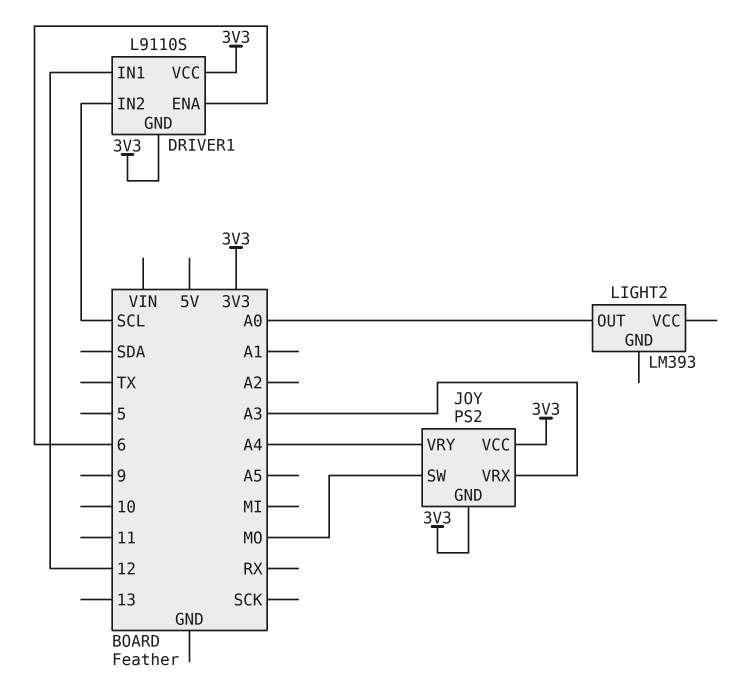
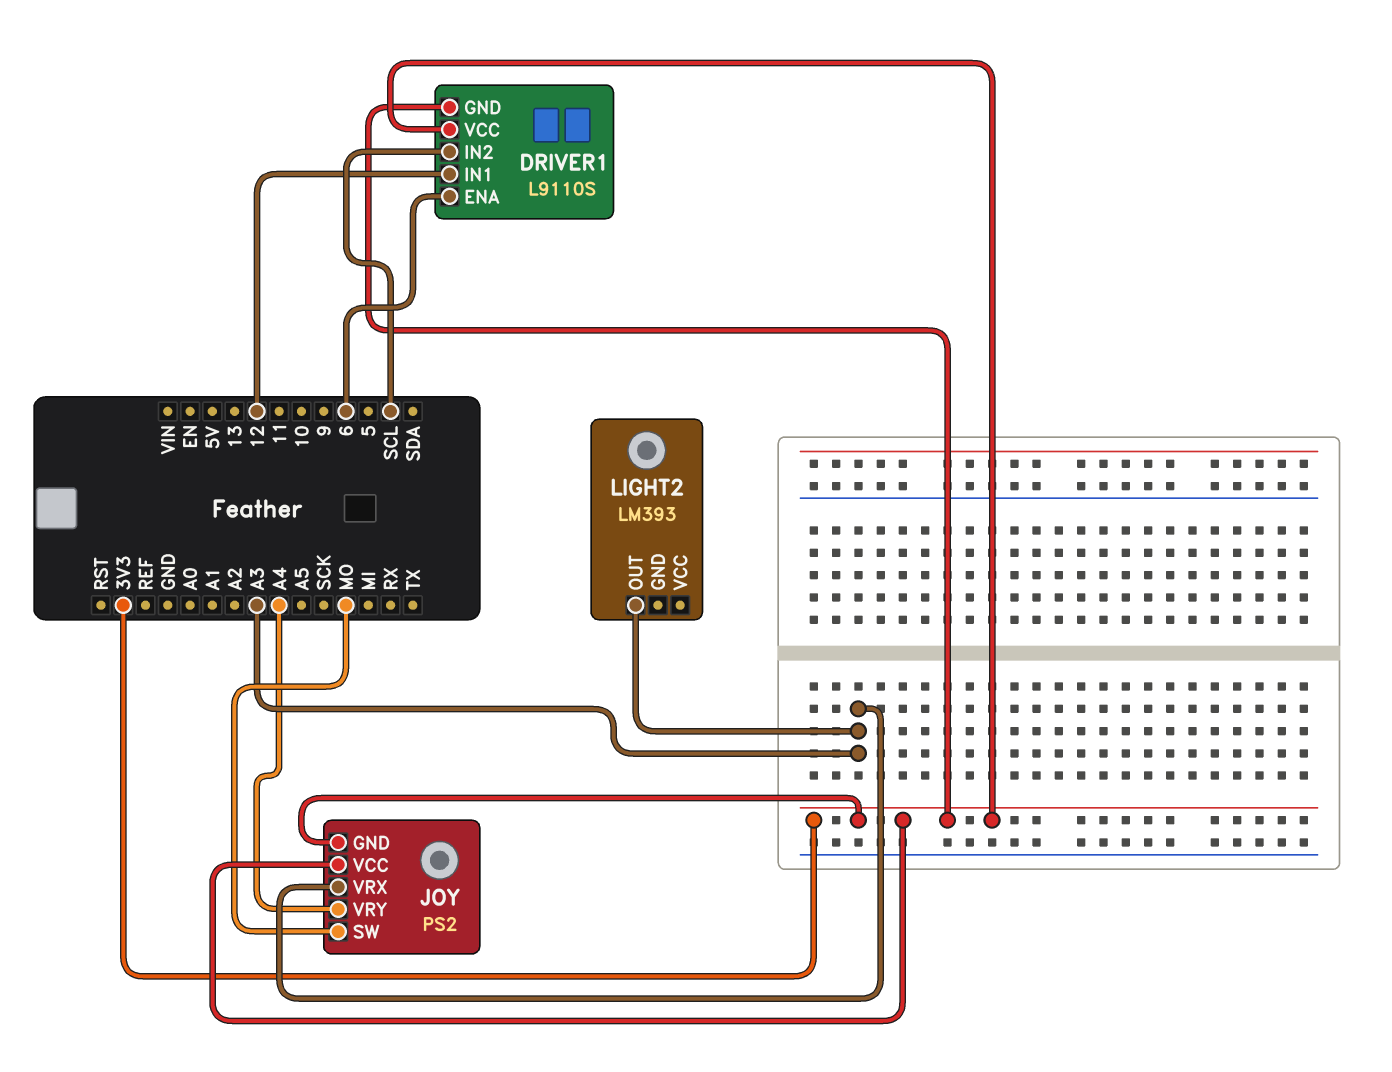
LIGHT2 pin OUT: A0 -> A3

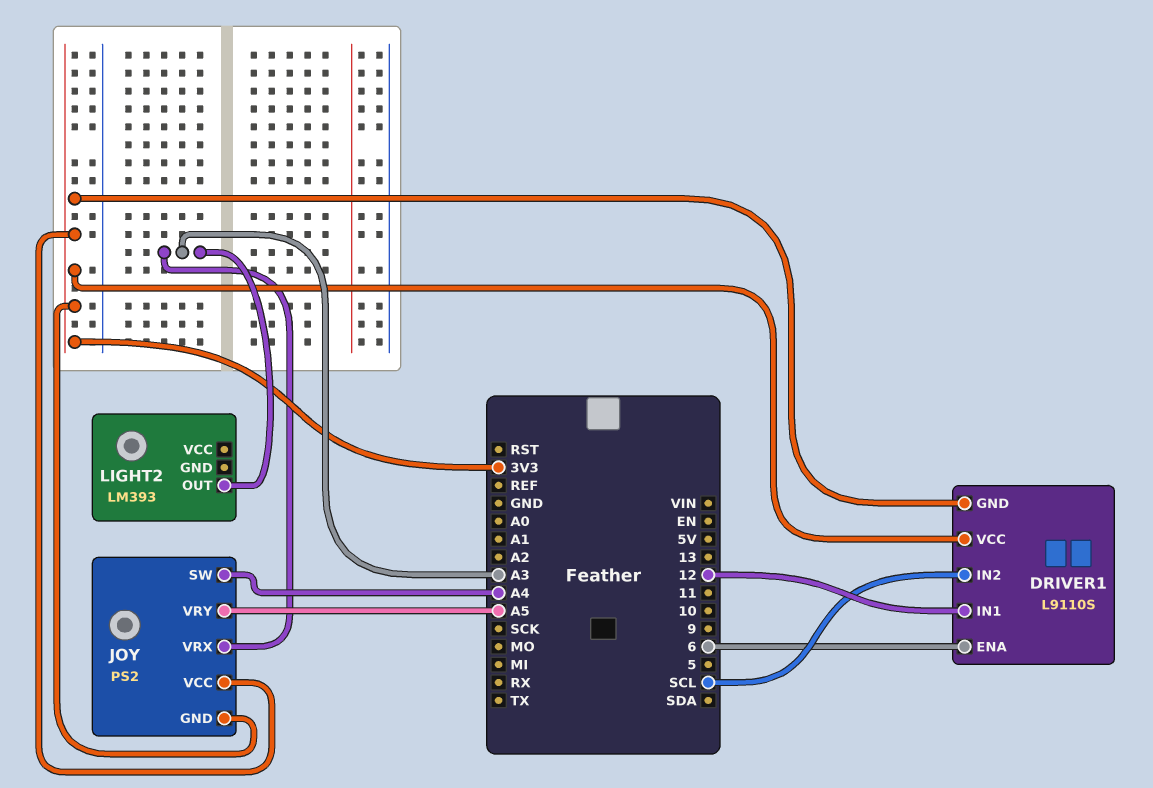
JOY pin SW: MO -> A4
JOY pin VRY: A4 -> A5

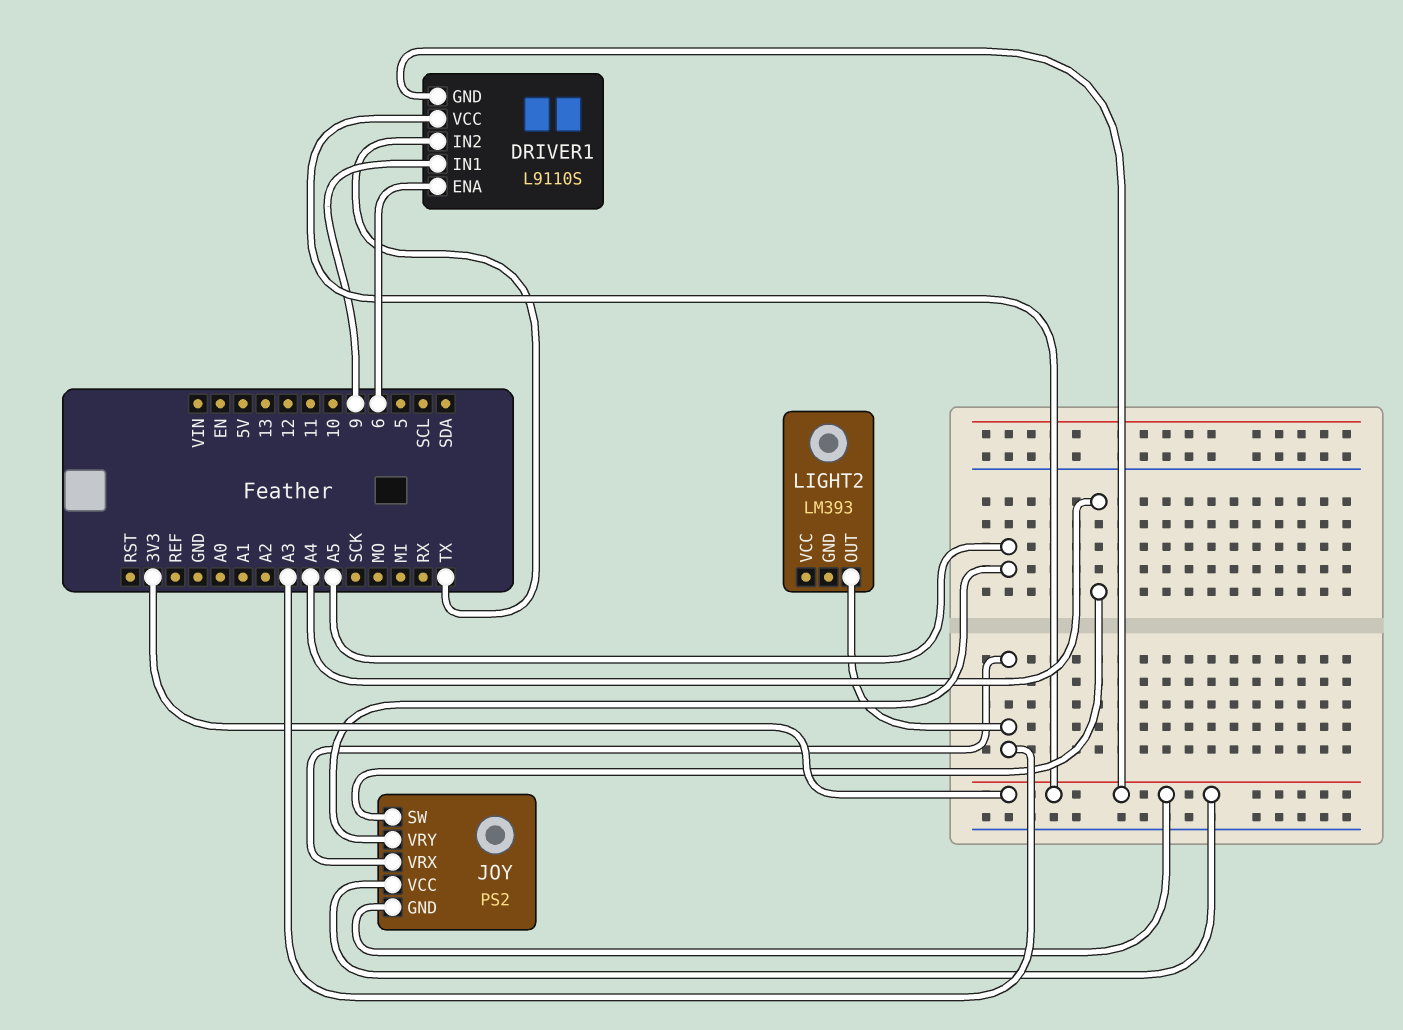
DRIVER1 pin IN1: 12 -> 9
DRIVER1 pin IN2: SCL -> TX

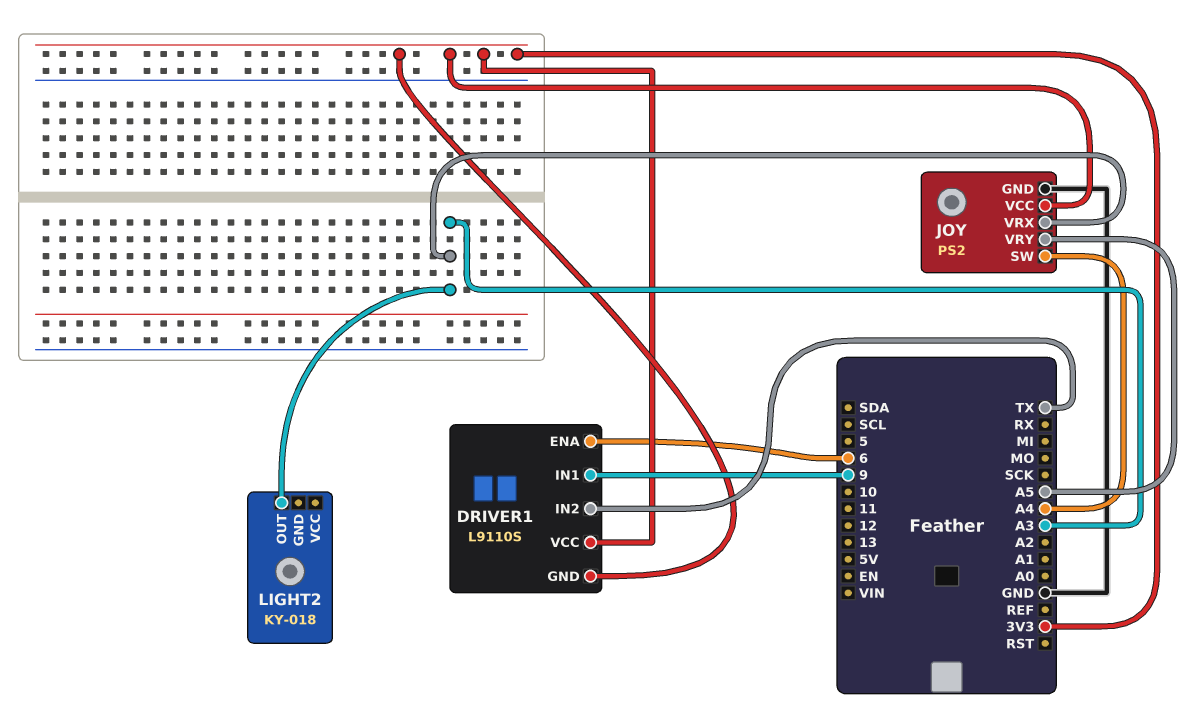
JOY pin GND: 3V3 -> GND
LIGHT2: LM393 -> KY-018

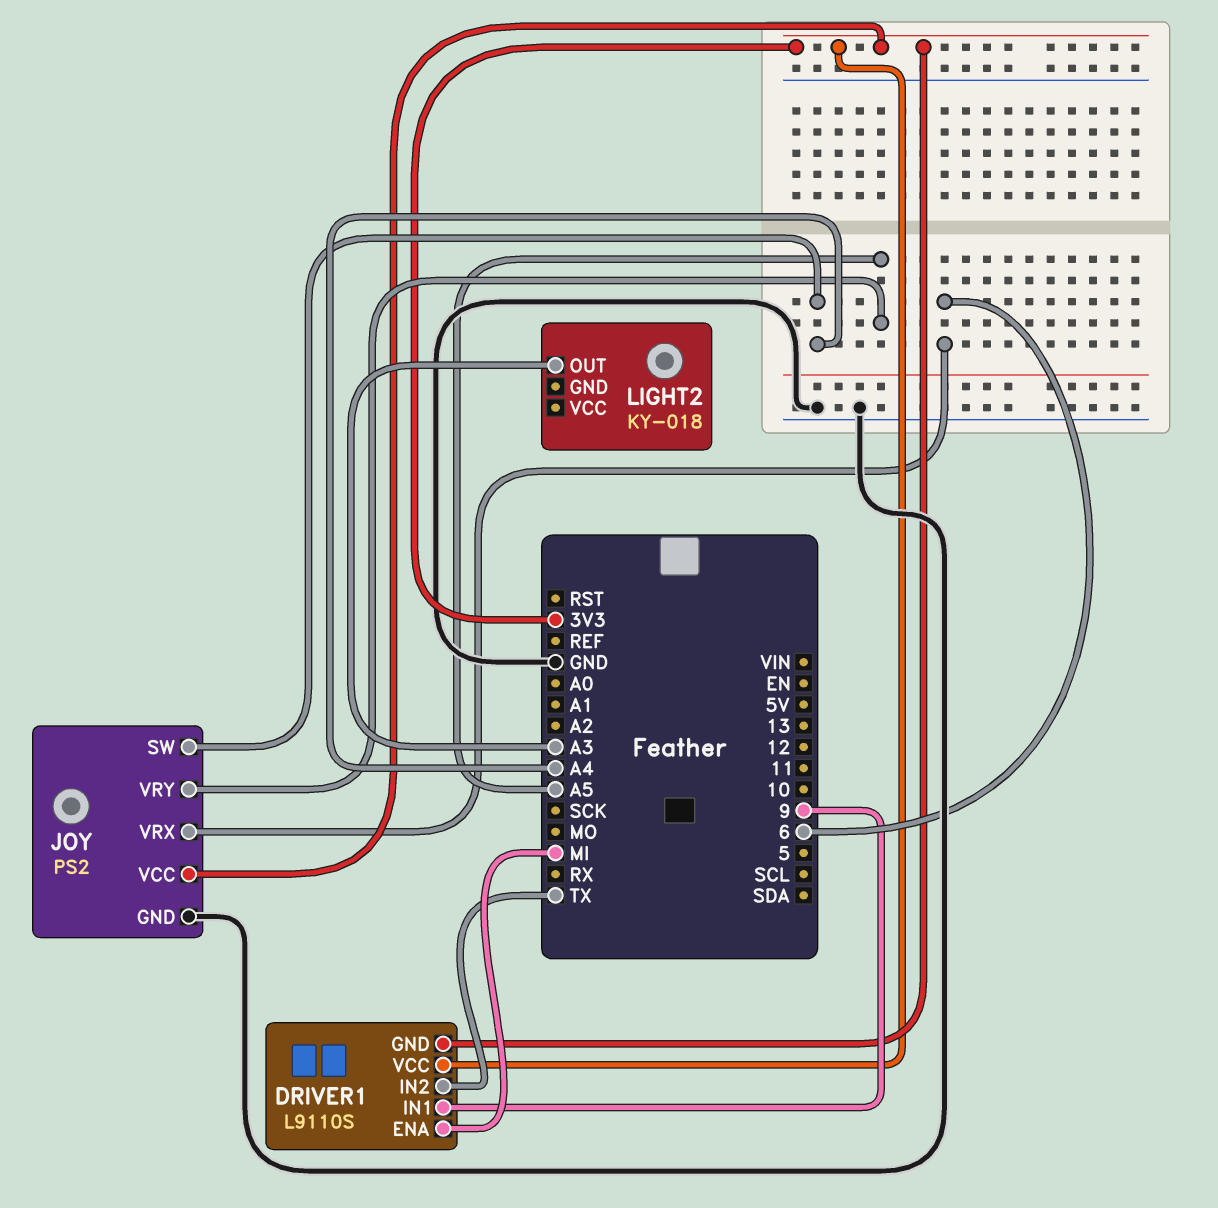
DRIVER1 pin ENA: 6 -> MI
JOY pin VRX: A3 -> 6

